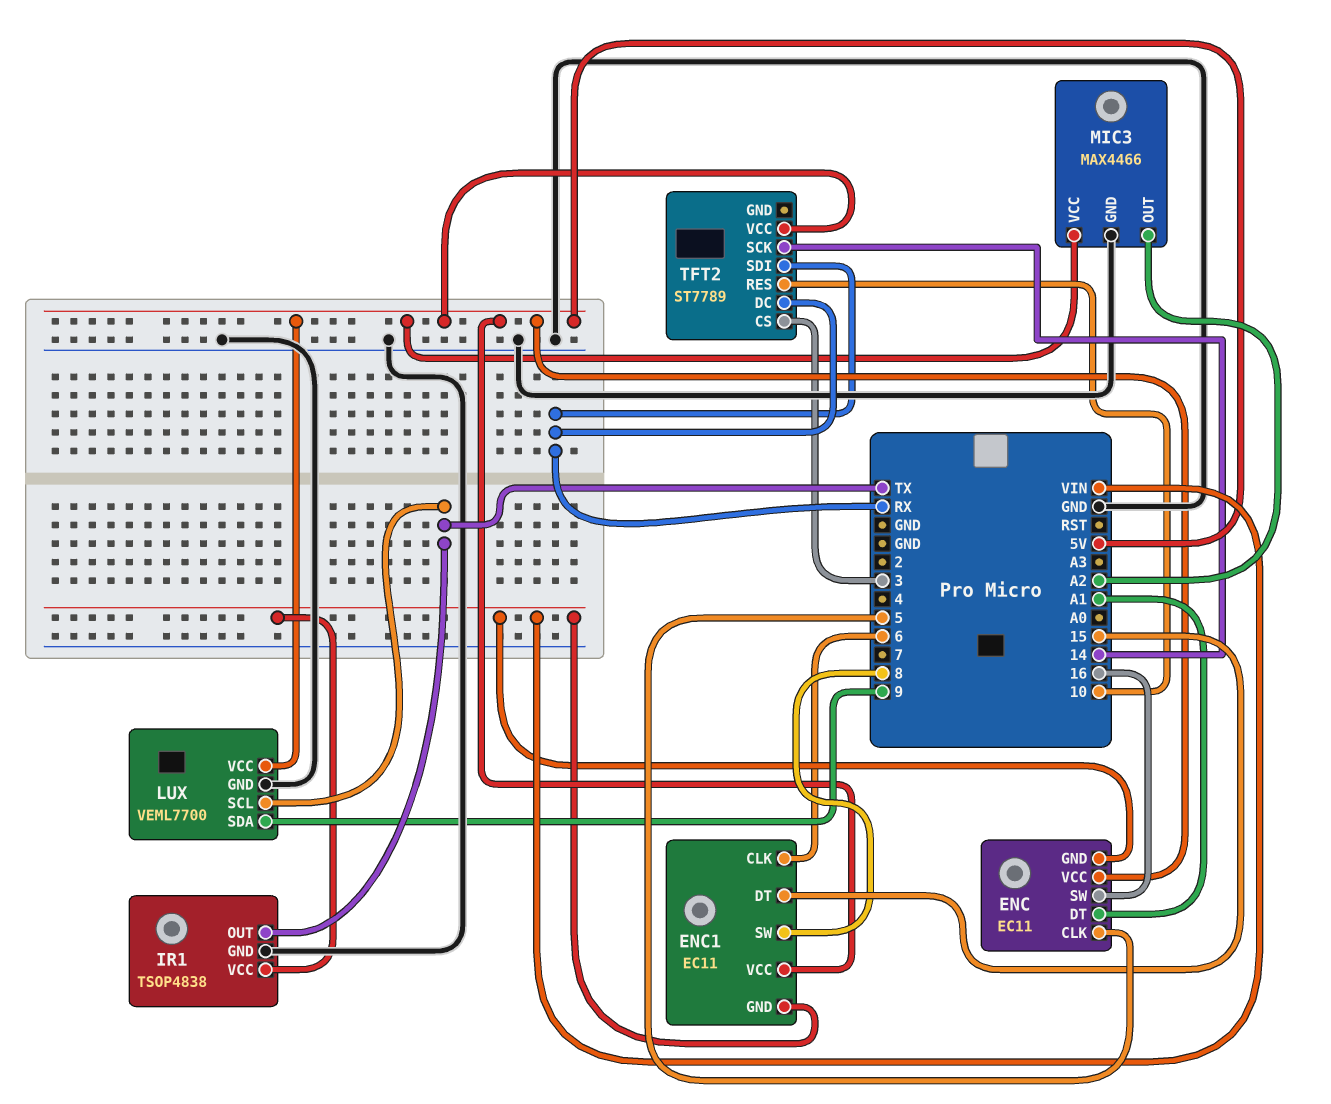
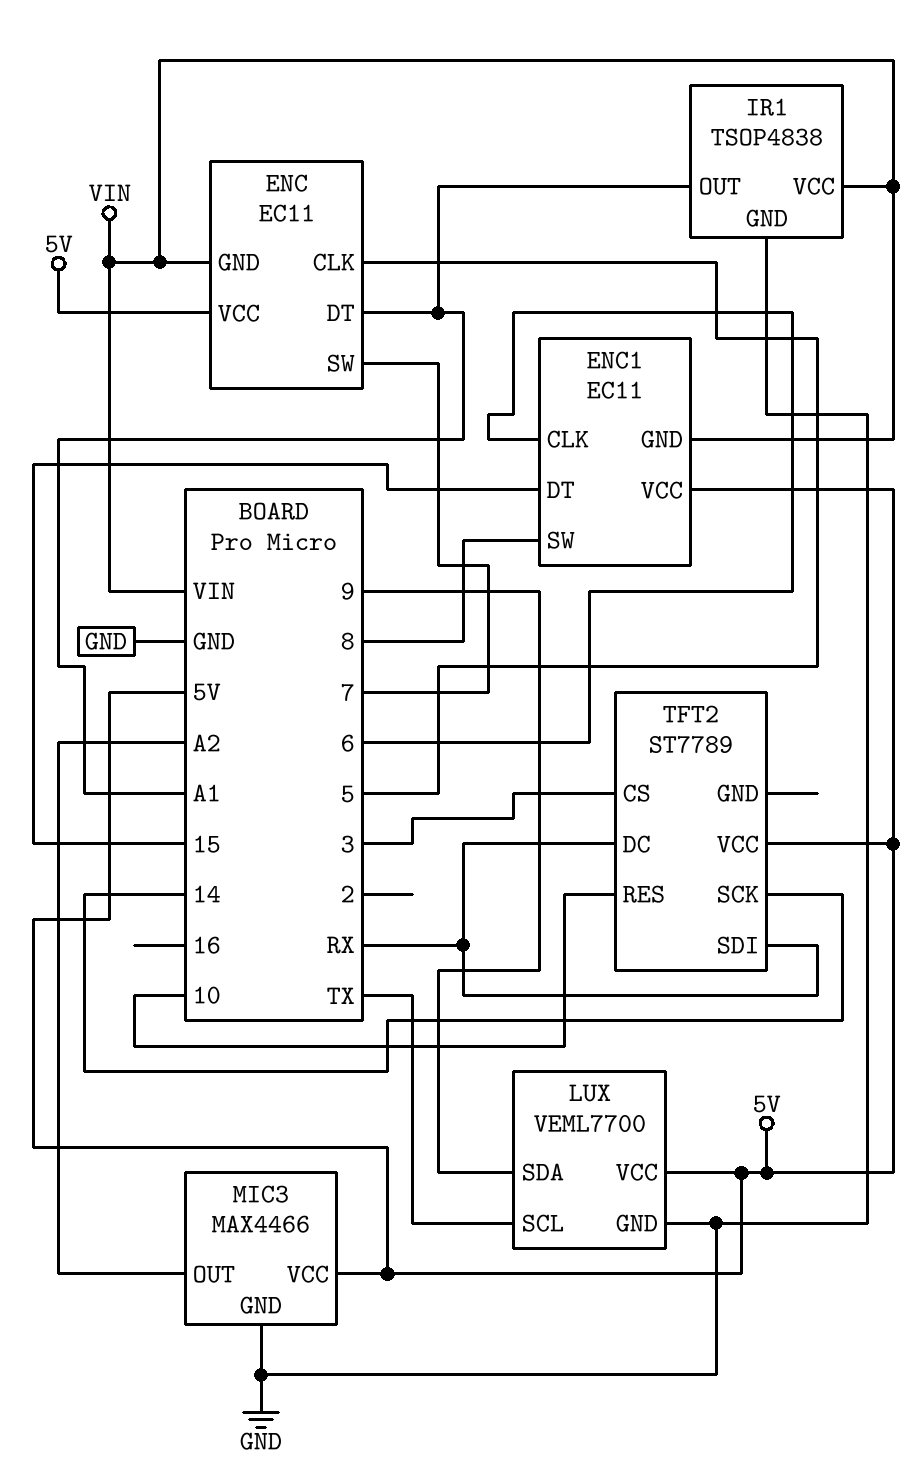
ENC pin SW: 16 -> 7
IR1 pin OUT: TX -> A1

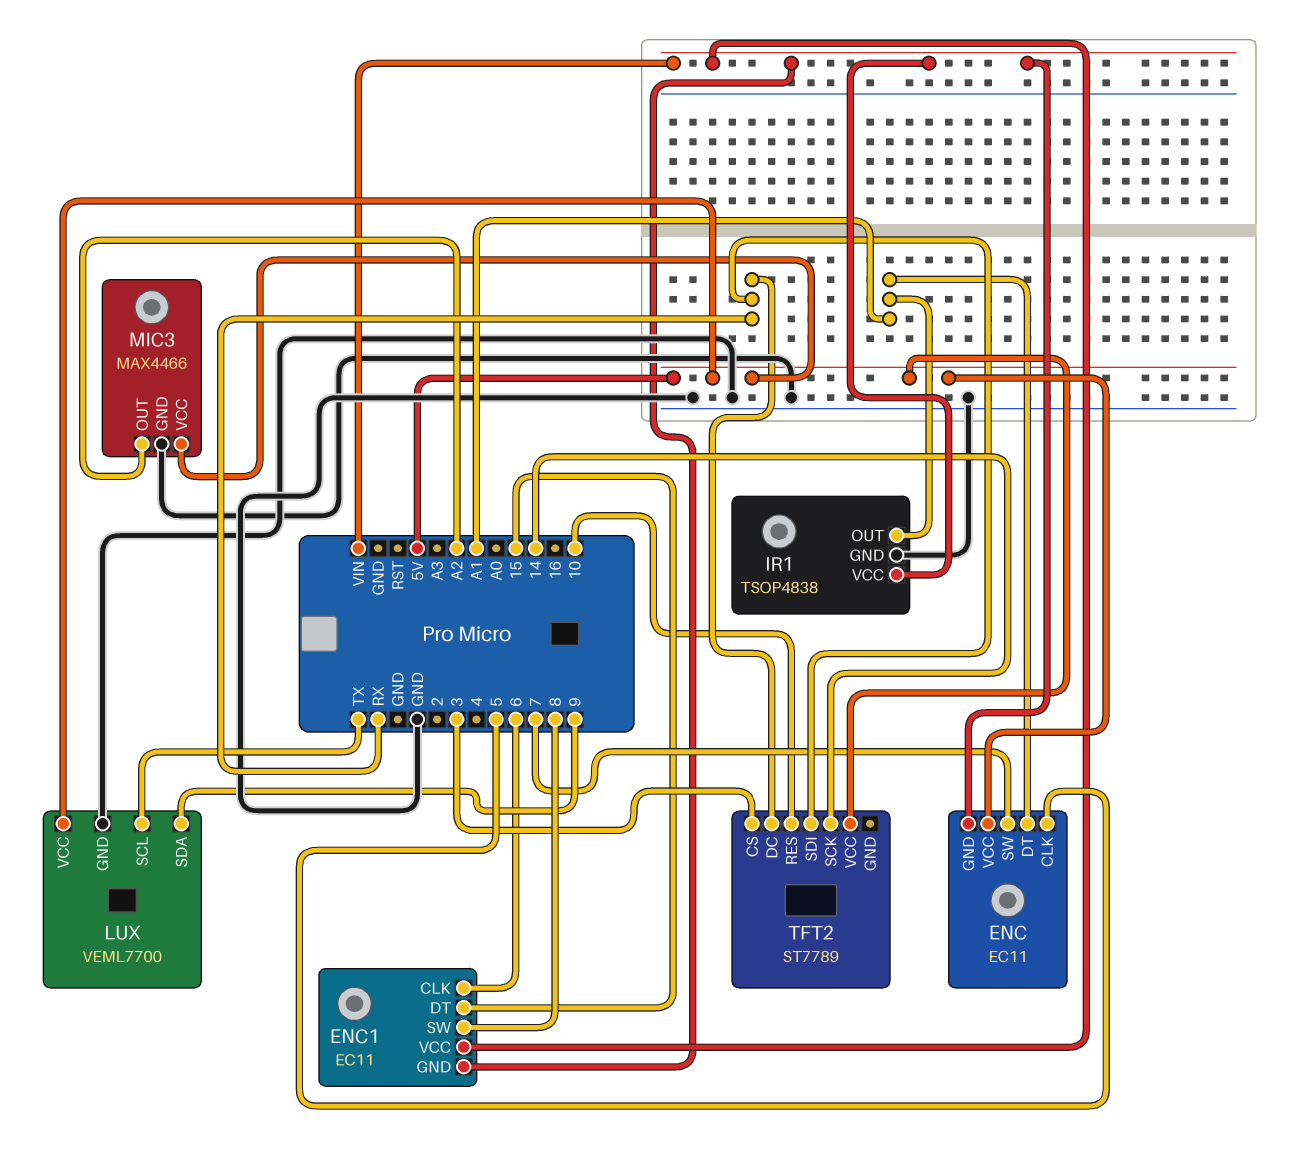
ENC1 pin VCC: 5V -> VIN

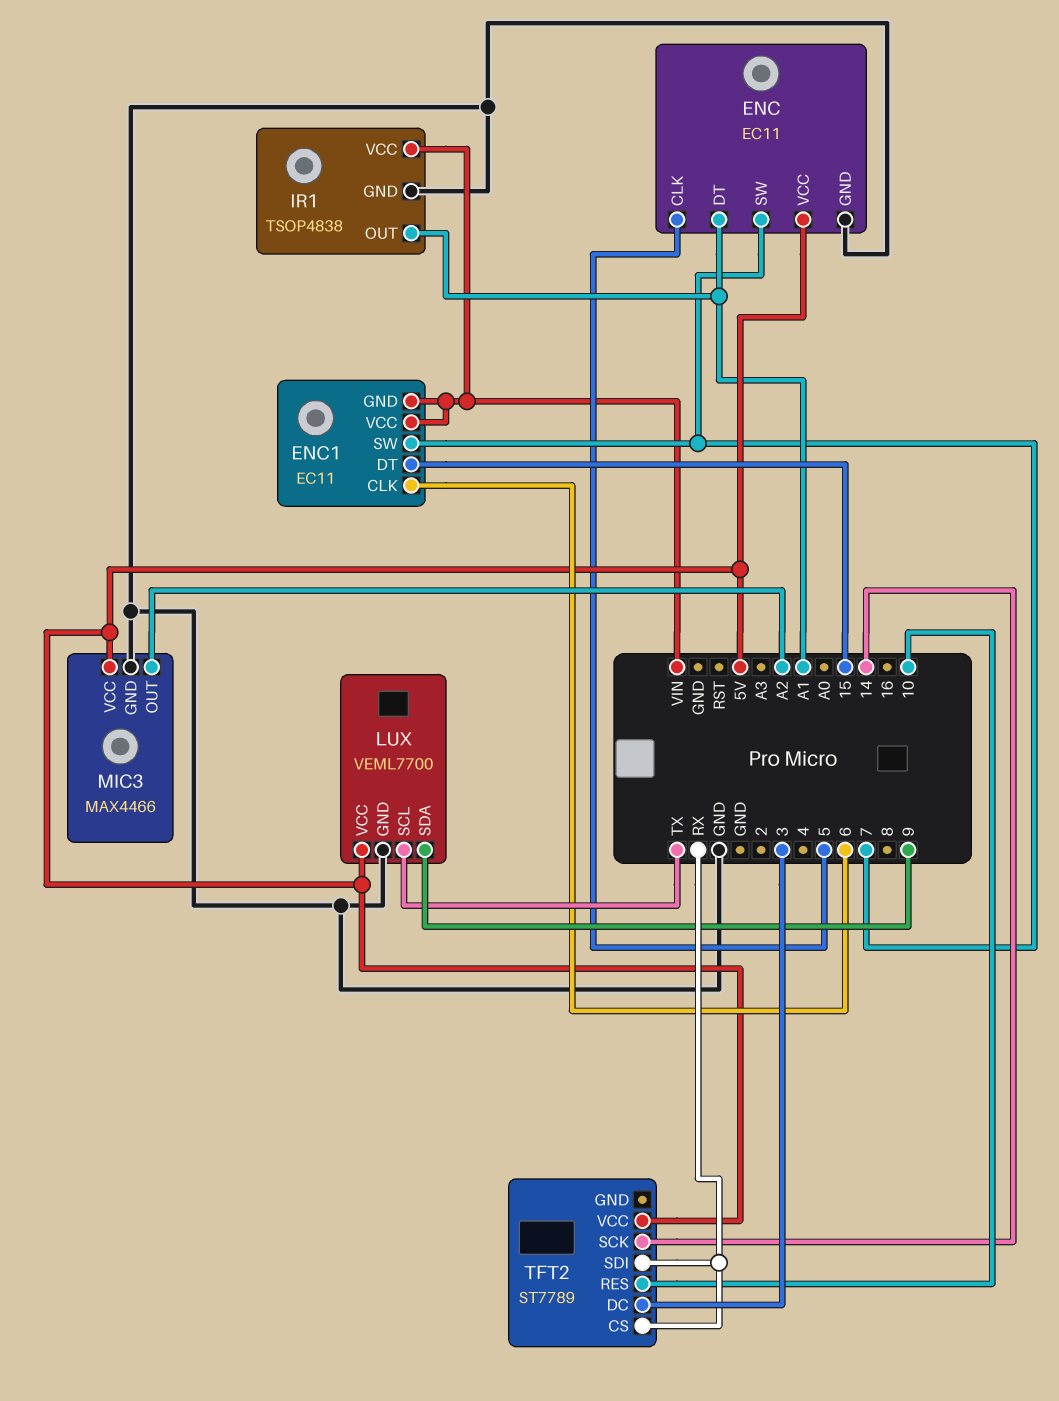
ENC pin GND: VIN -> GND
ENC1 pin SW: 8 -> 7
TFT2 pin CS: 3 -> RX
TFT2 pin DC: RX -> 3

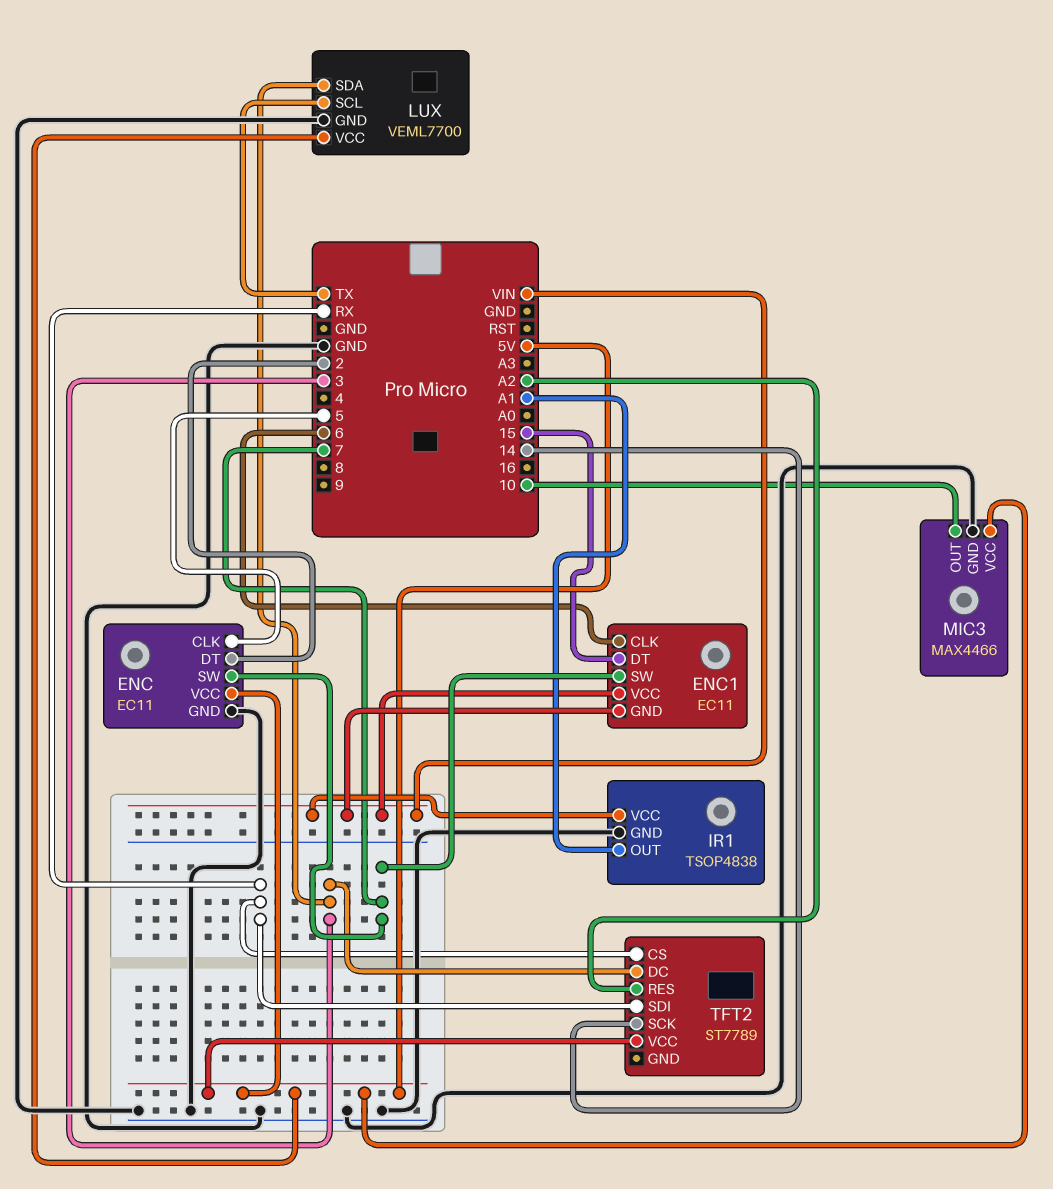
ENC pin DT: A1 -> 2
LUX pin SDA: 9 -> 3
MIC3 pin OUT: A2 -> 10
TFT2 pin RES: 10 -> A2

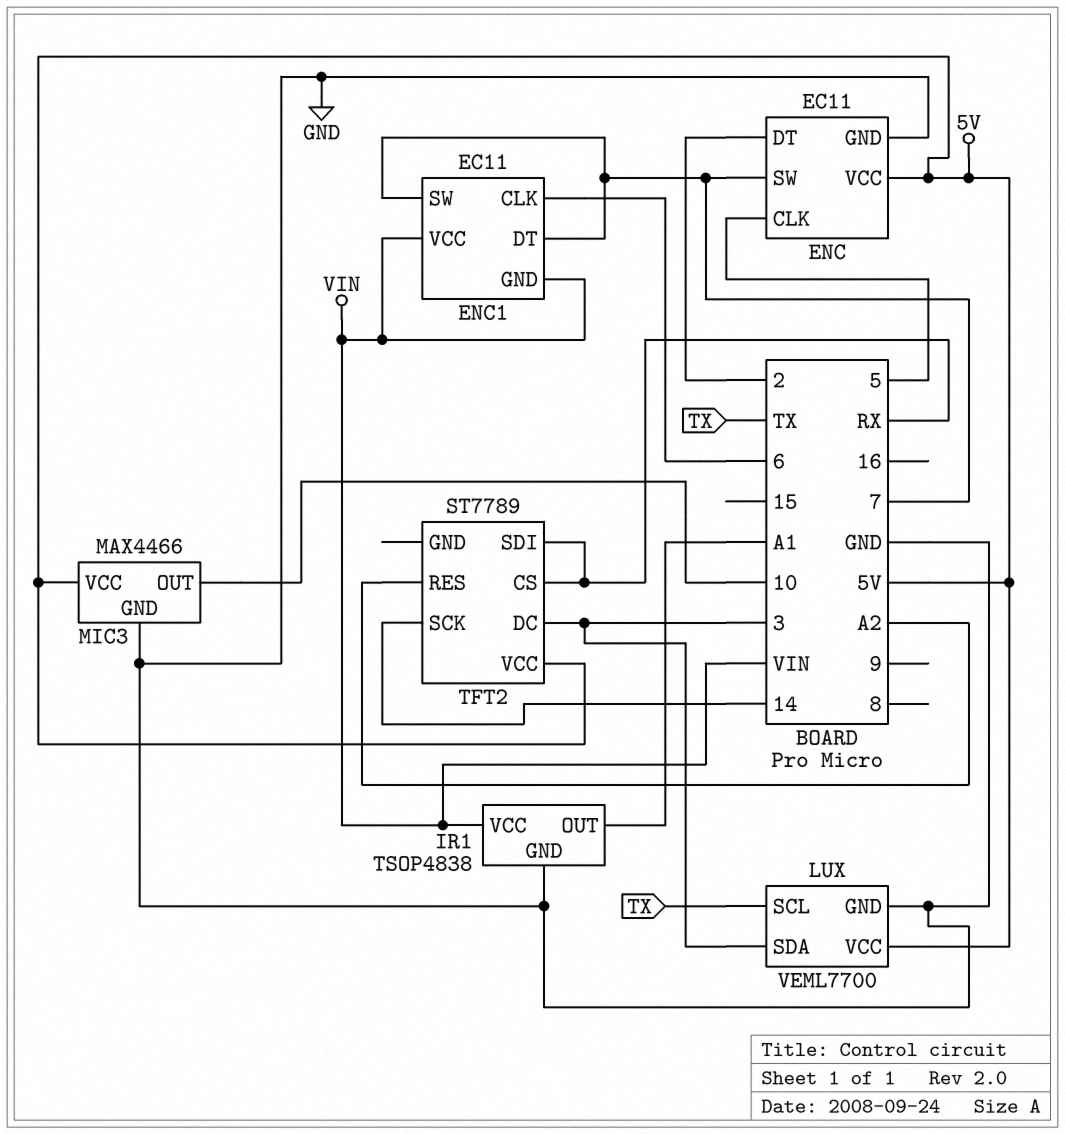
ENC1 pin DT: 15 -> 7

